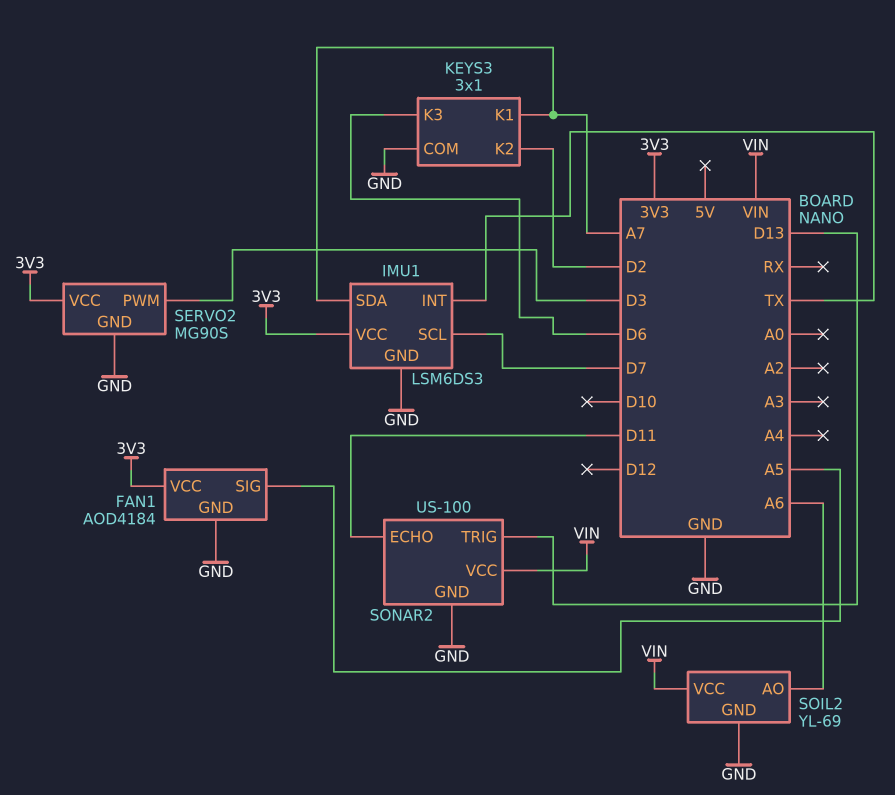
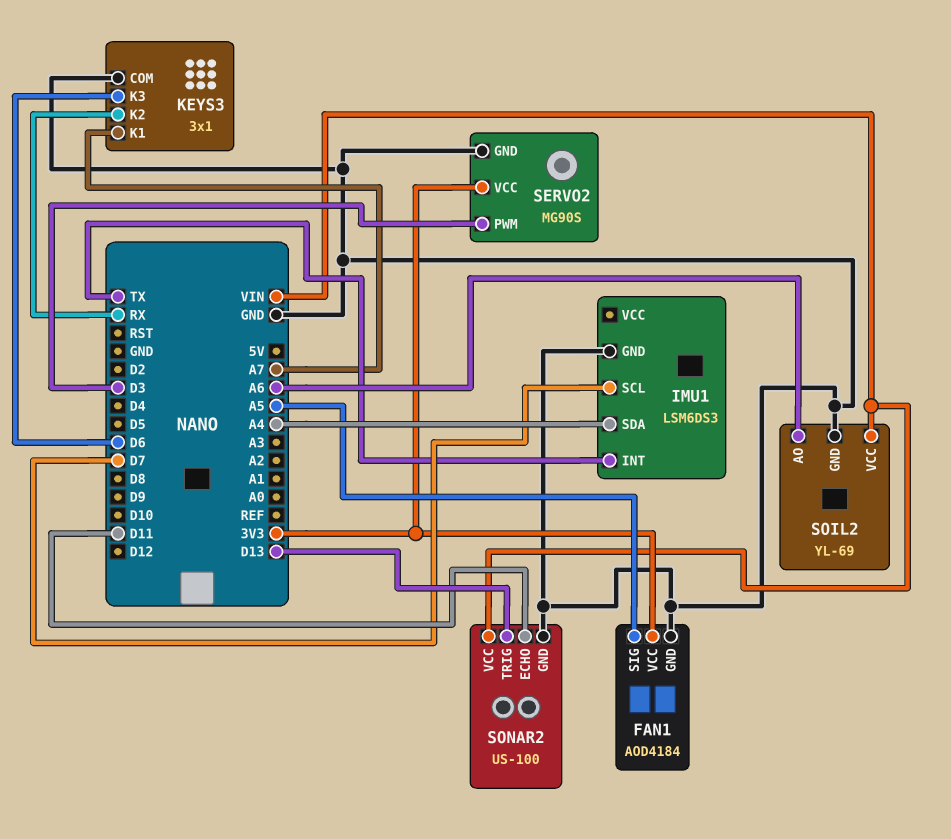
IMU1 pin SDA: A7 -> A4
IMU1 pin VCC: 3V3 -> none
KEYS3 pin K2: D2 -> RX

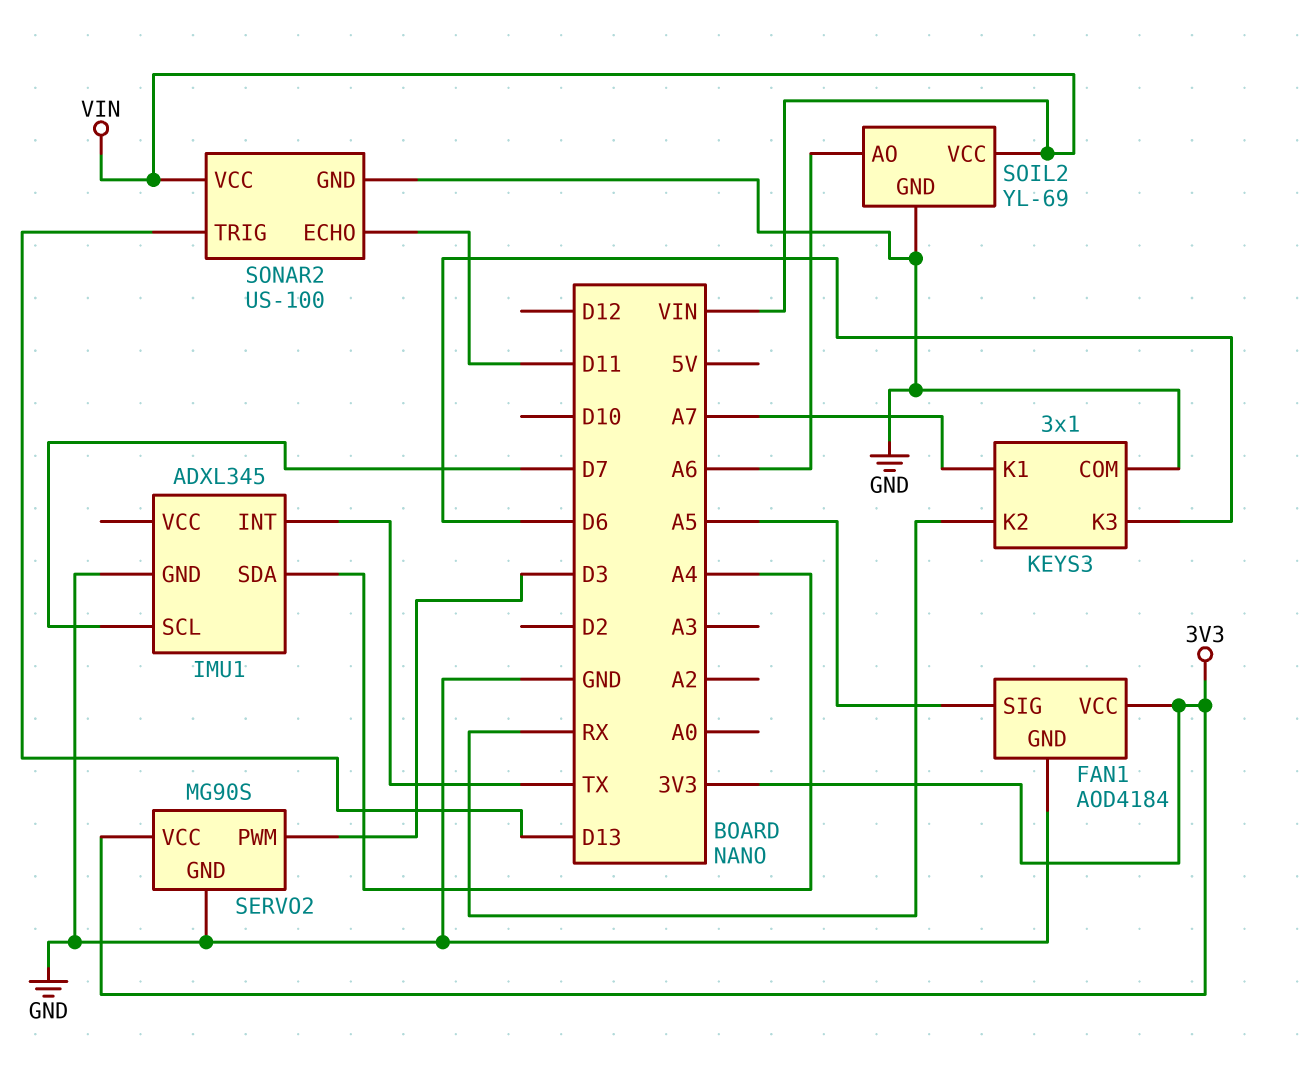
IMU1: LSM6DS3 -> ADXL345

